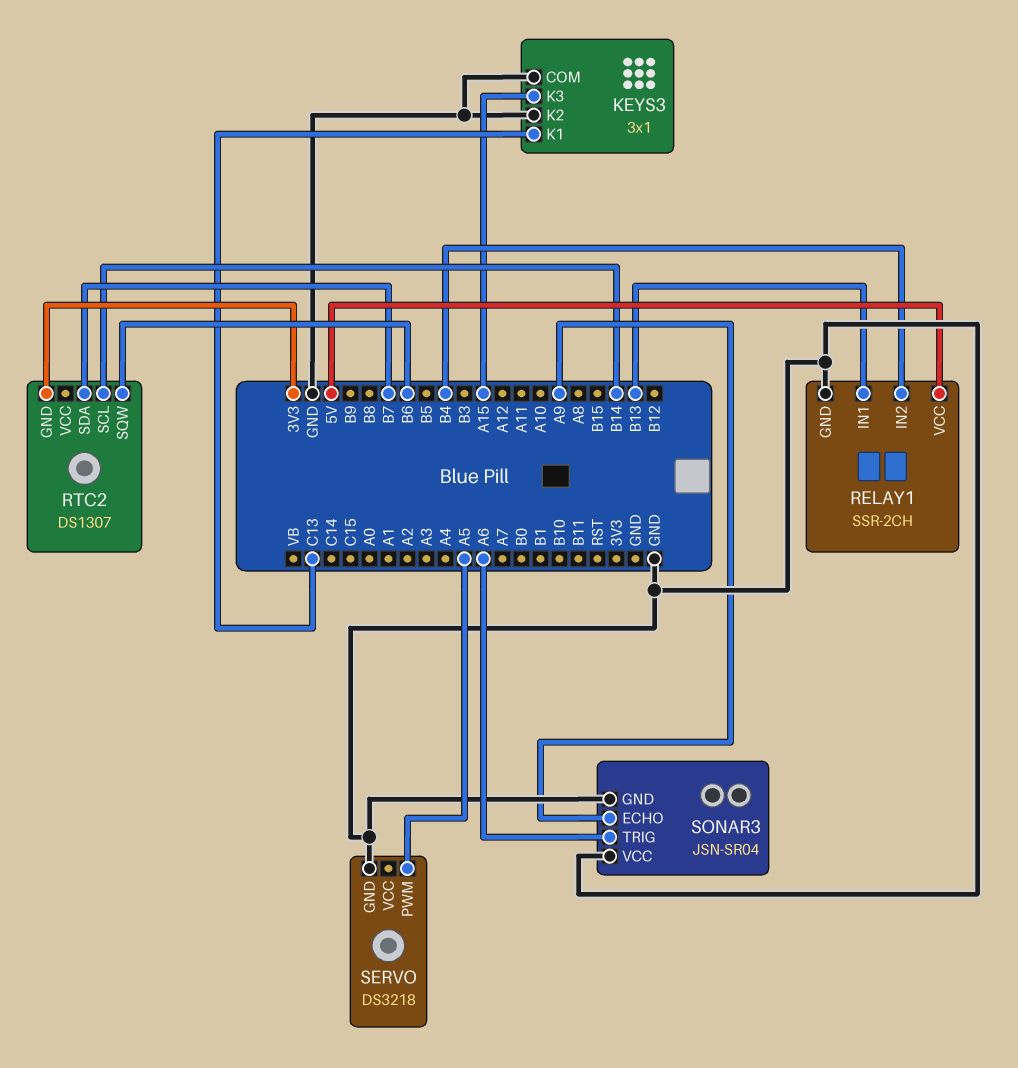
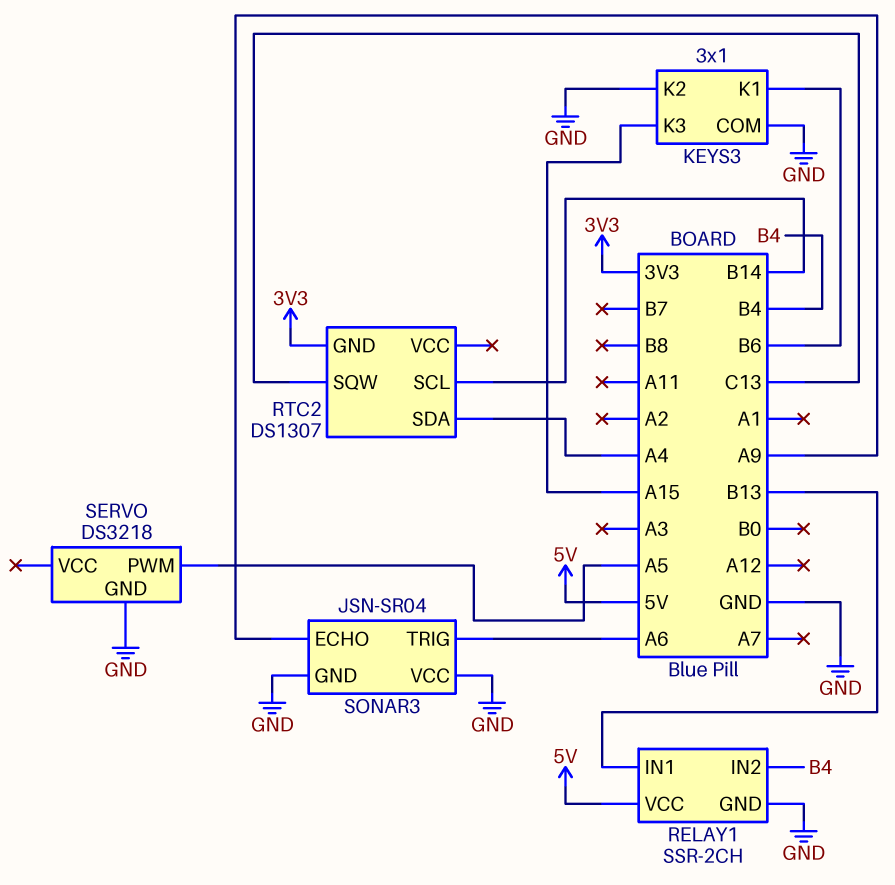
KEYS3 pin K1: C13 -> B6
RTC2 pin SDA: B7 -> A4
RTC2 pin SQW: B6 -> C13

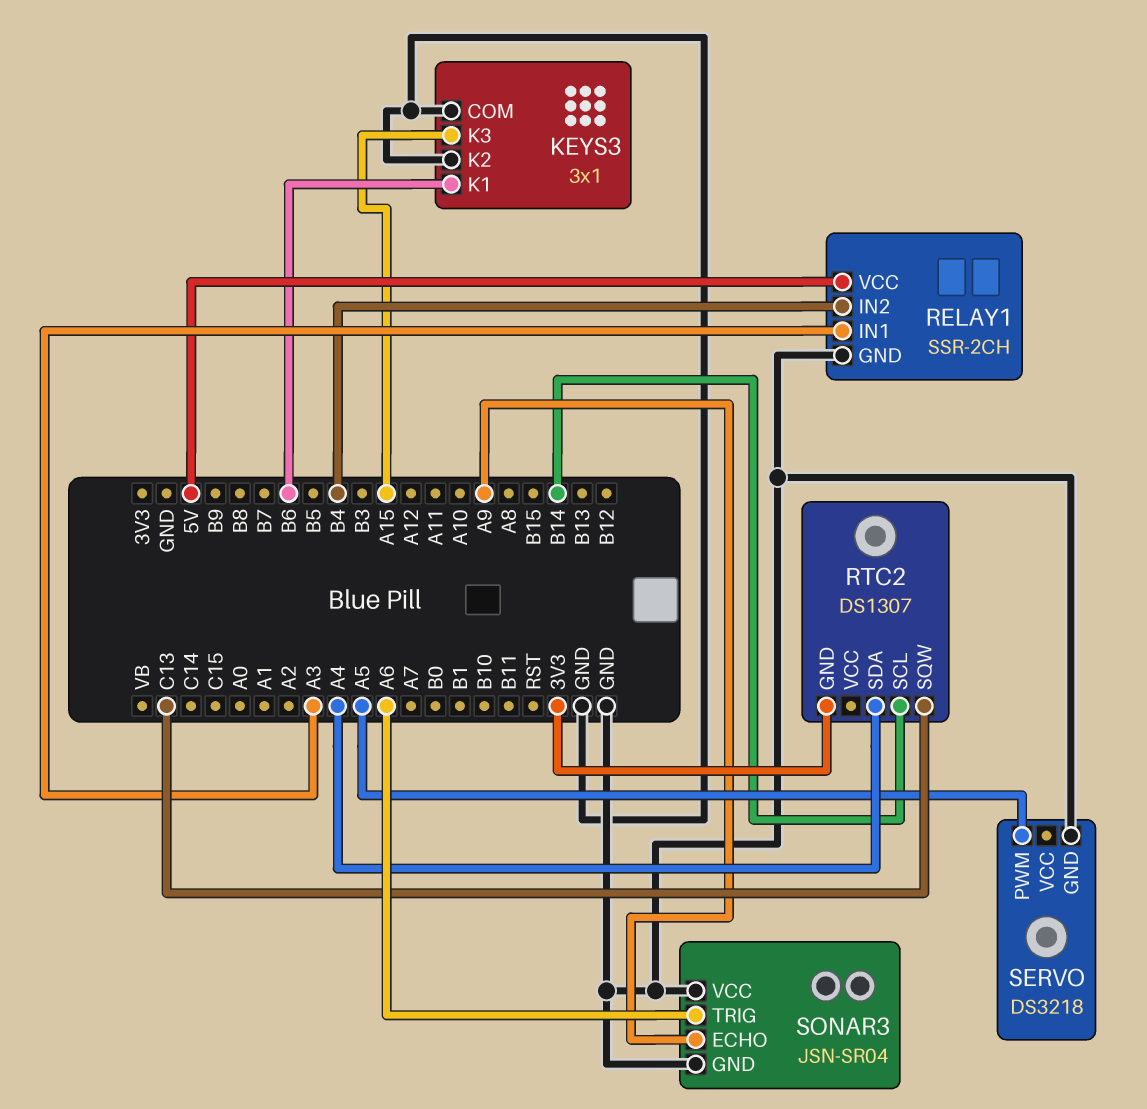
RELAY1 pin IN1: B13 -> A3

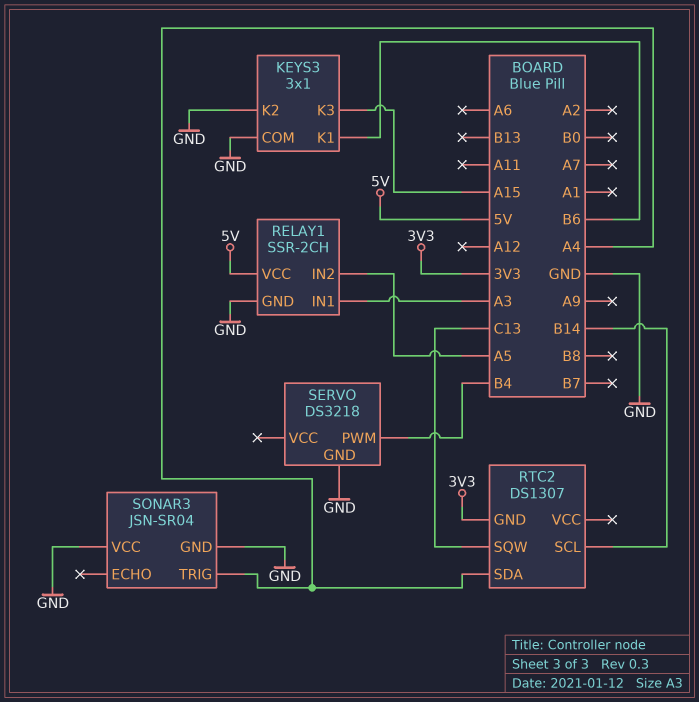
RELAY1 pin IN2: B4 -> A5
SERVO pin PWM: A5 -> B4
SONAR3 pin ECHO: A9 -> none
SONAR3 pin TRIG: A6 -> A4

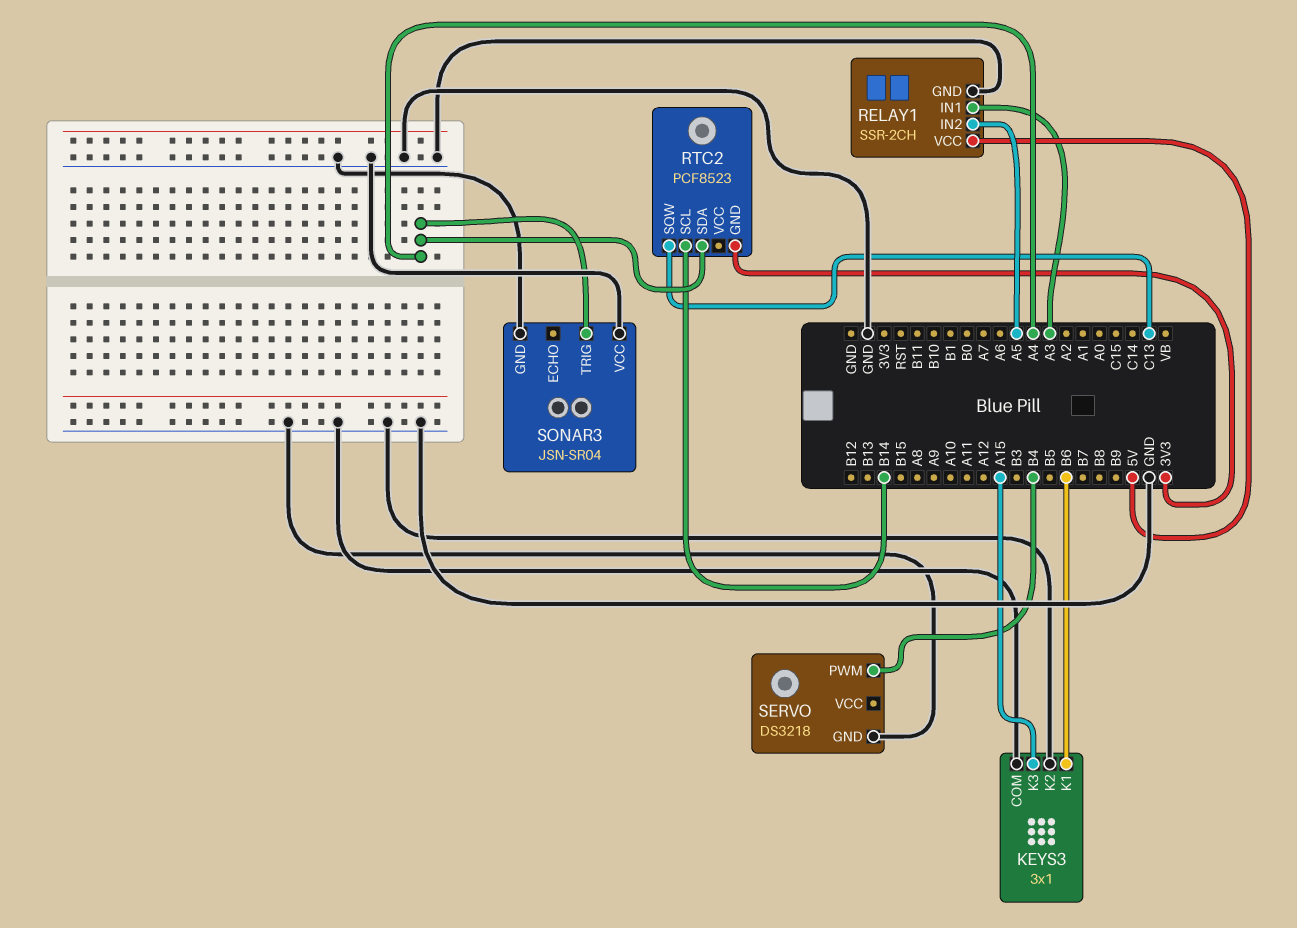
RTC2: DS1307 -> PCF8523

